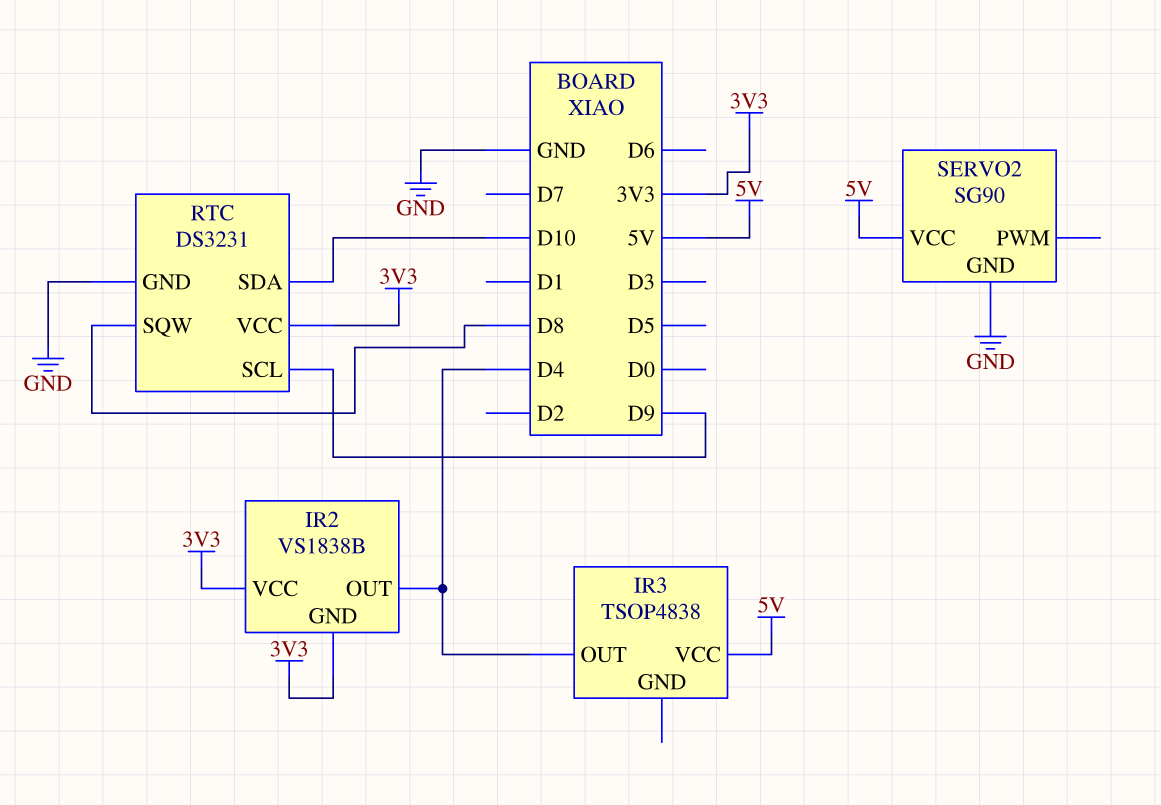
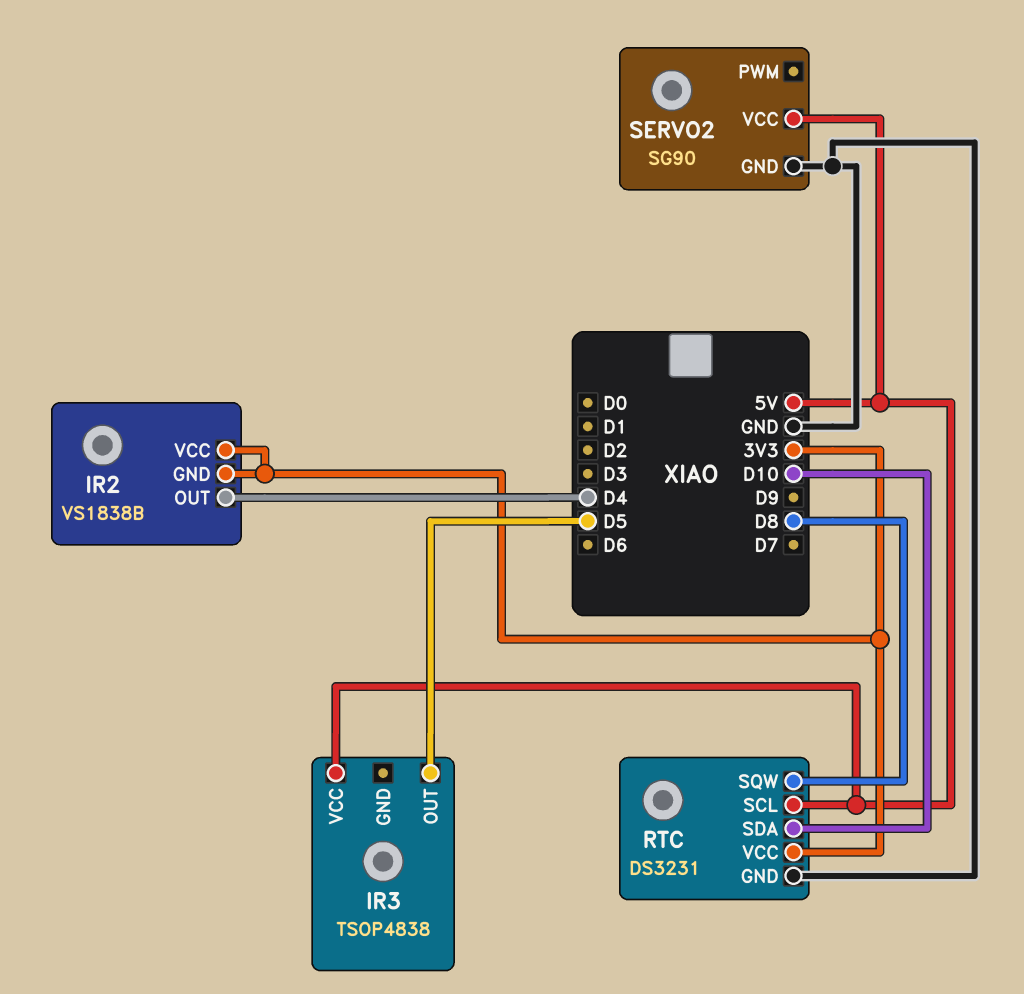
IR3 pin OUT: D4 -> D5
RTC pin SCL: D9 -> 5V

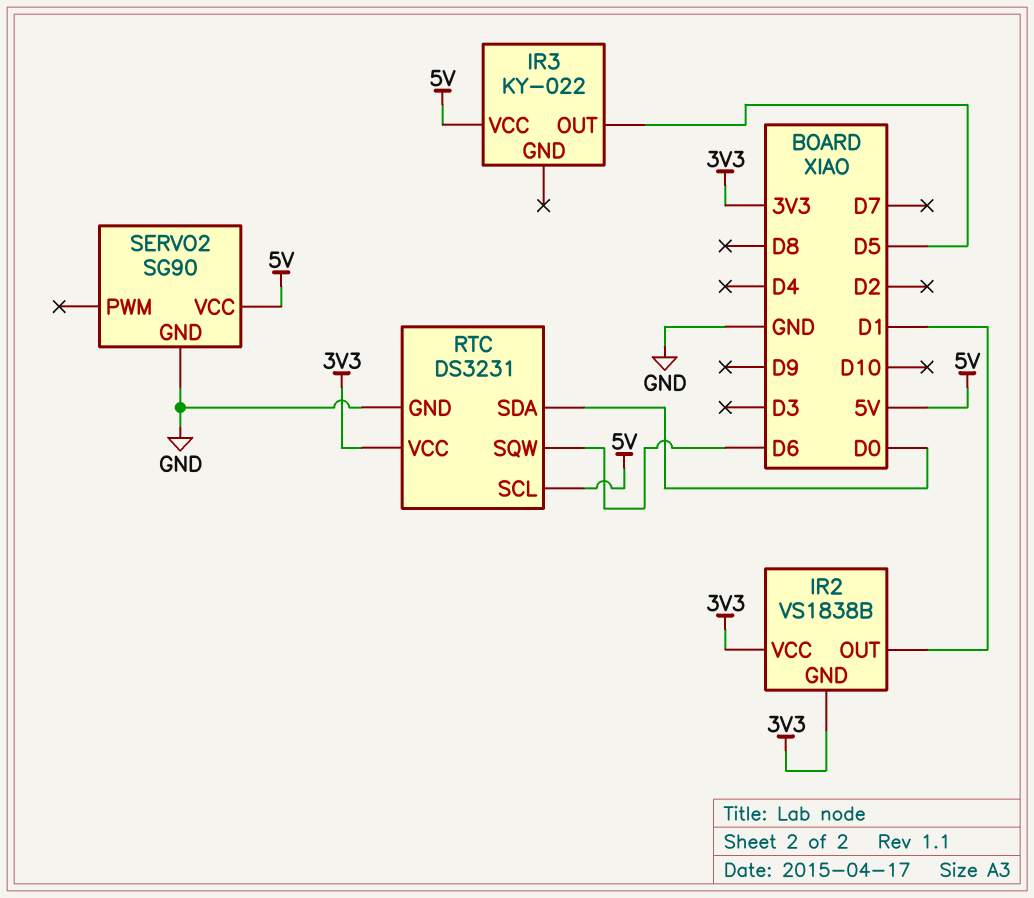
IR2 pin OUT: D4 -> D1
IR3: TSOP4838 -> KY-022
RTC pin SDA: D10 -> D0
RTC pin SQW: D8 -> D6

